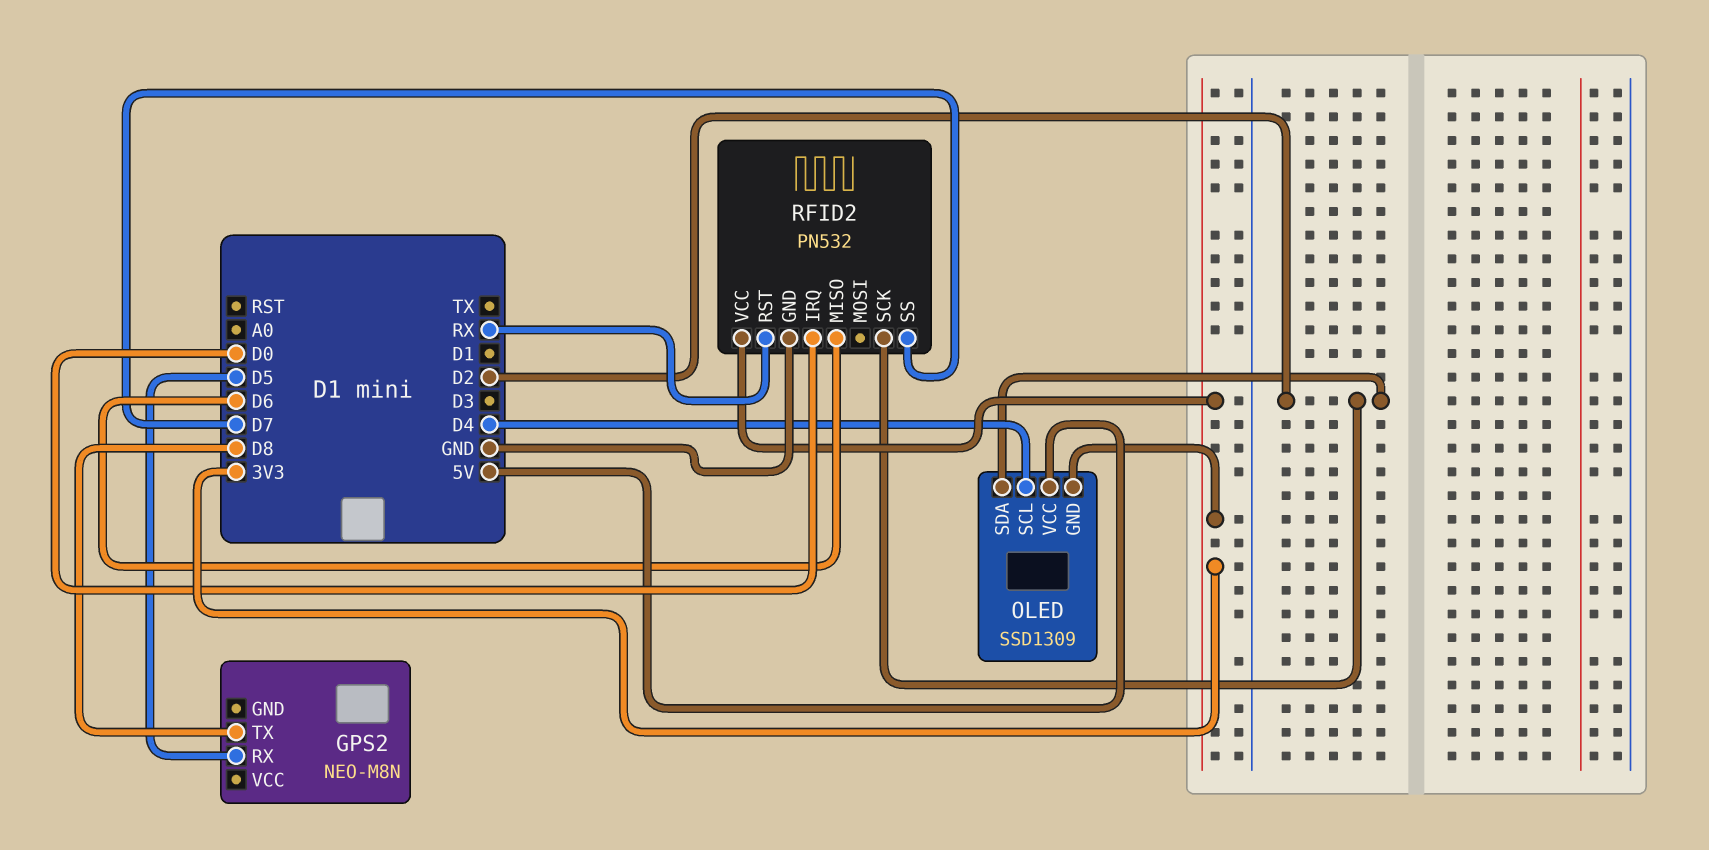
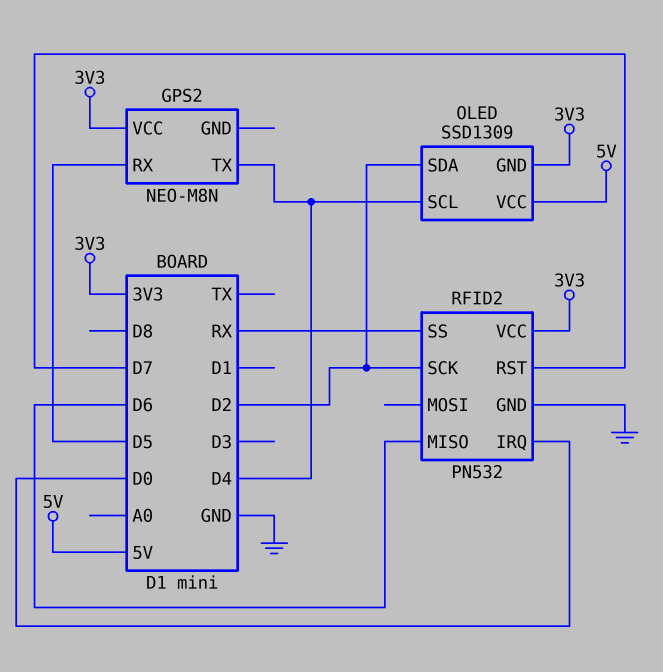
GPS2 pin TX: D8 -> D4
GPS2 pin VCC: none -> 3V3
RFID2 pin RST: RX -> D7
RFID2 pin SS: D7 -> RX

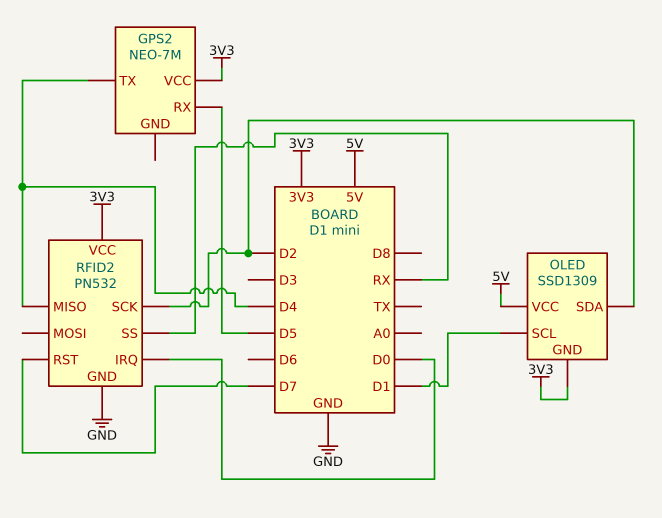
GPS2: NEO-M8N -> NEO-7M
OLED pin SCL: D4 -> D1
RFID2 pin MISO: D6 -> D4

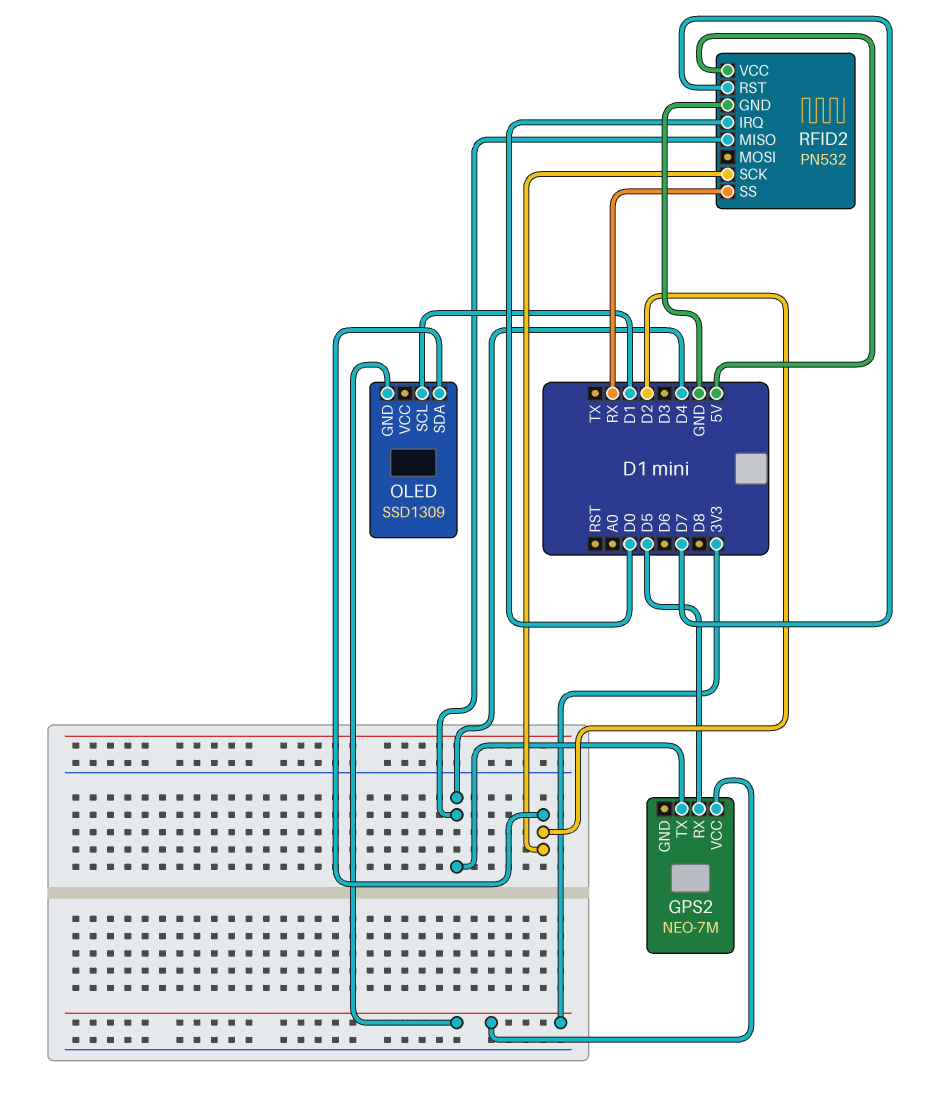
OLED pin VCC: 5V -> none
RFID2 pin VCC: 3V3 -> 5V

